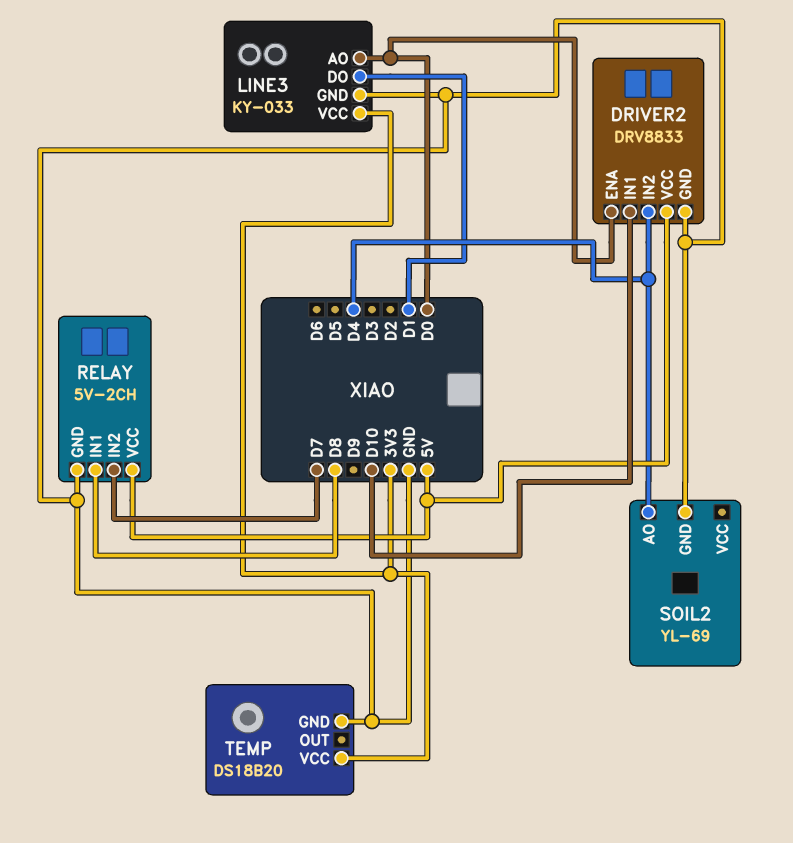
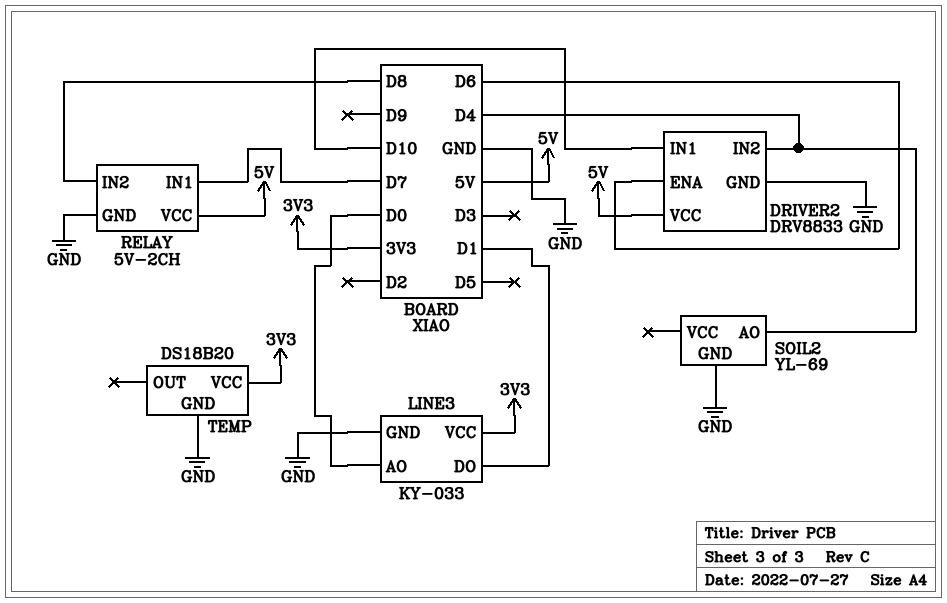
DRIVER2 pin ENA: D0 -> D6
RELAY pin IN1: D8 -> D7
RELAY pin IN2: D7 -> D8

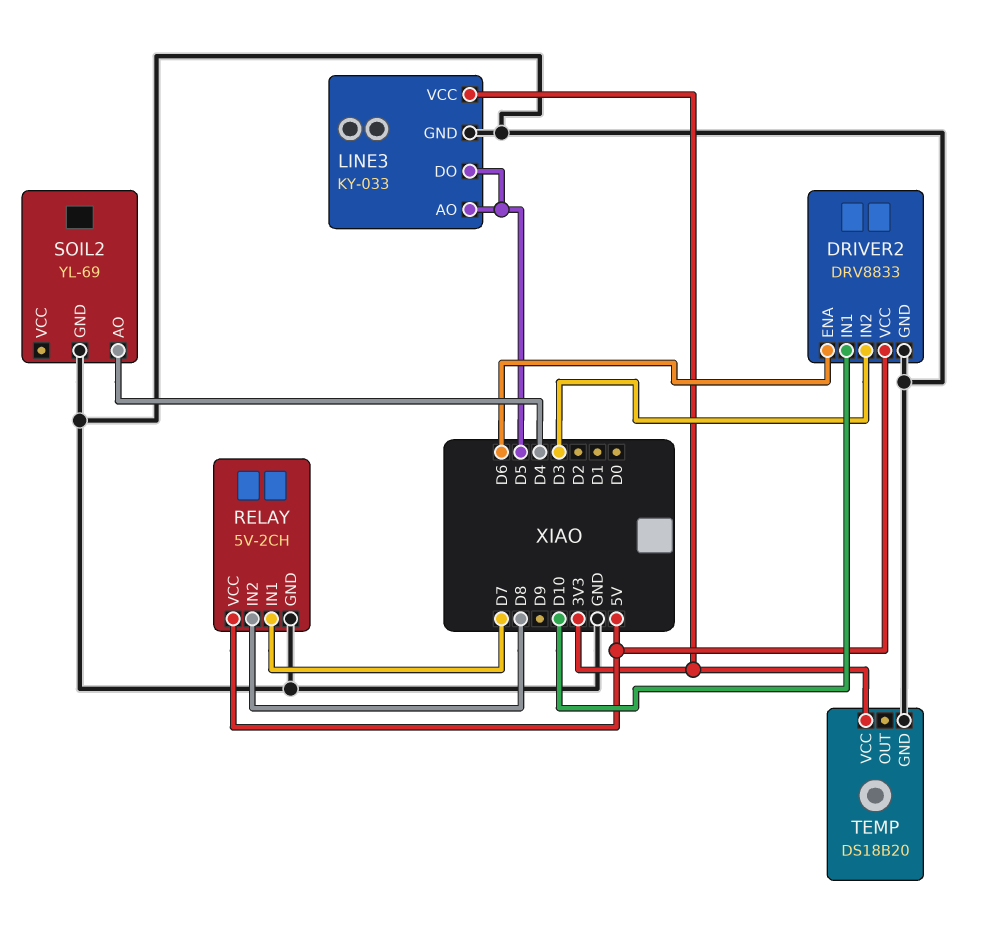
DRIVER2 pin IN2: D4 -> D3
LINE3 pin AO: D0 -> D5
LINE3 pin DO: D1 -> D5

